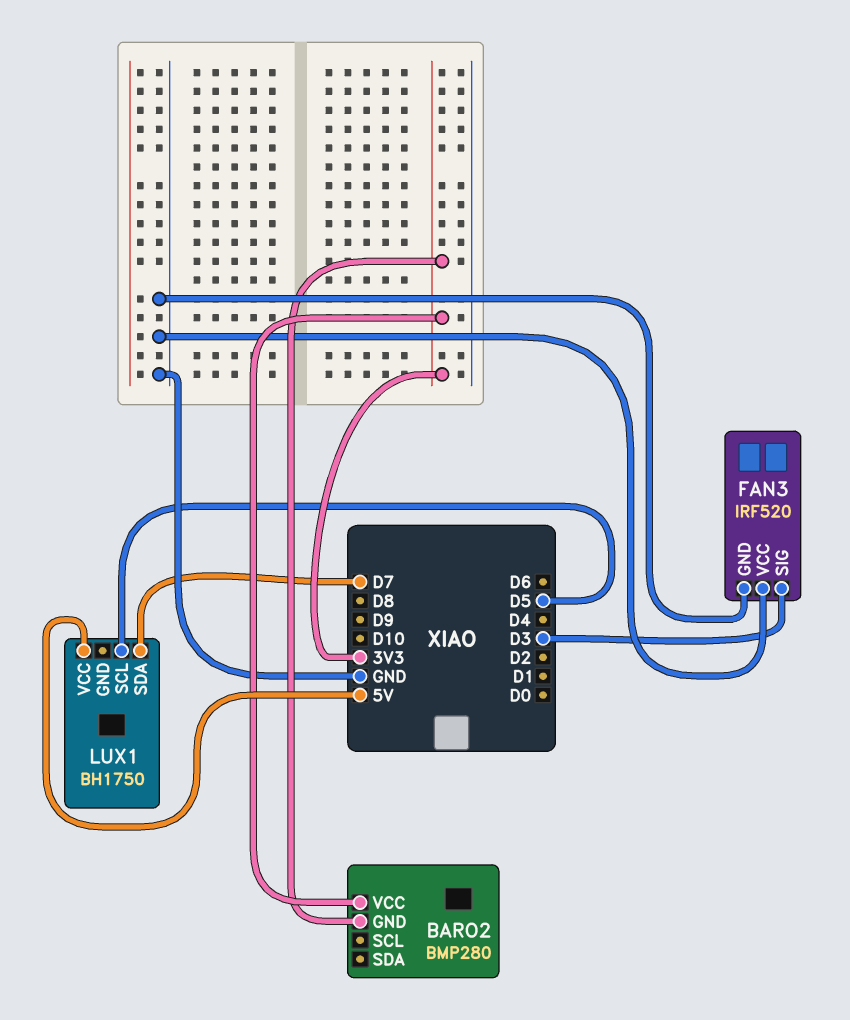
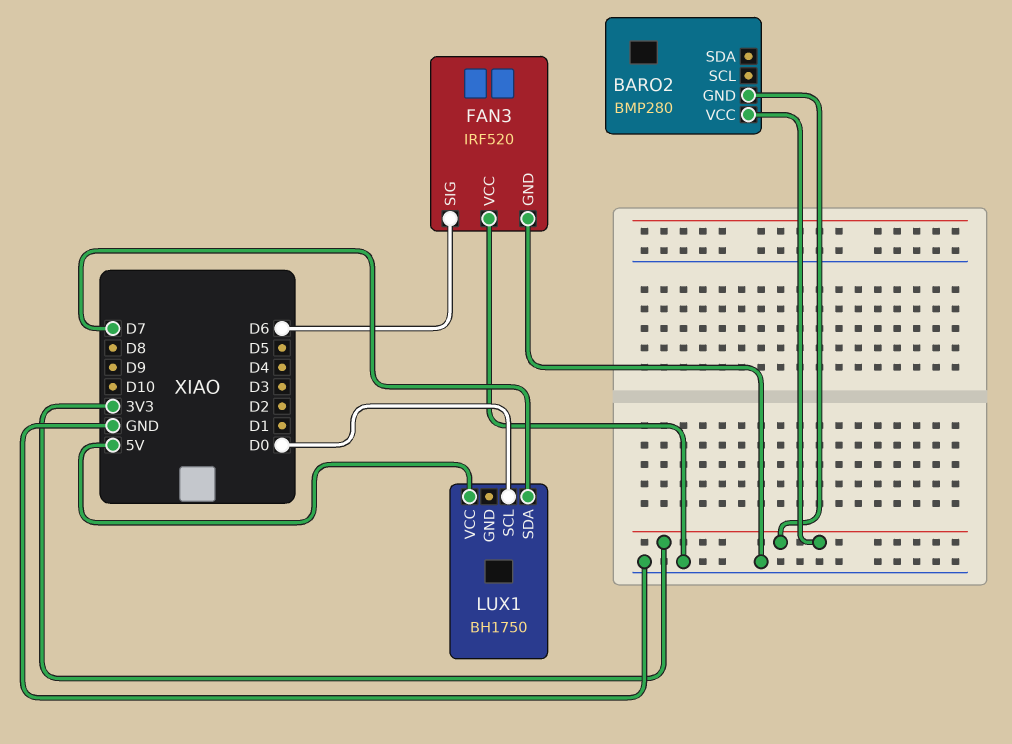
FAN3 pin SIG: D3 -> D6
LUX1 pin SCL: D5 -> D0

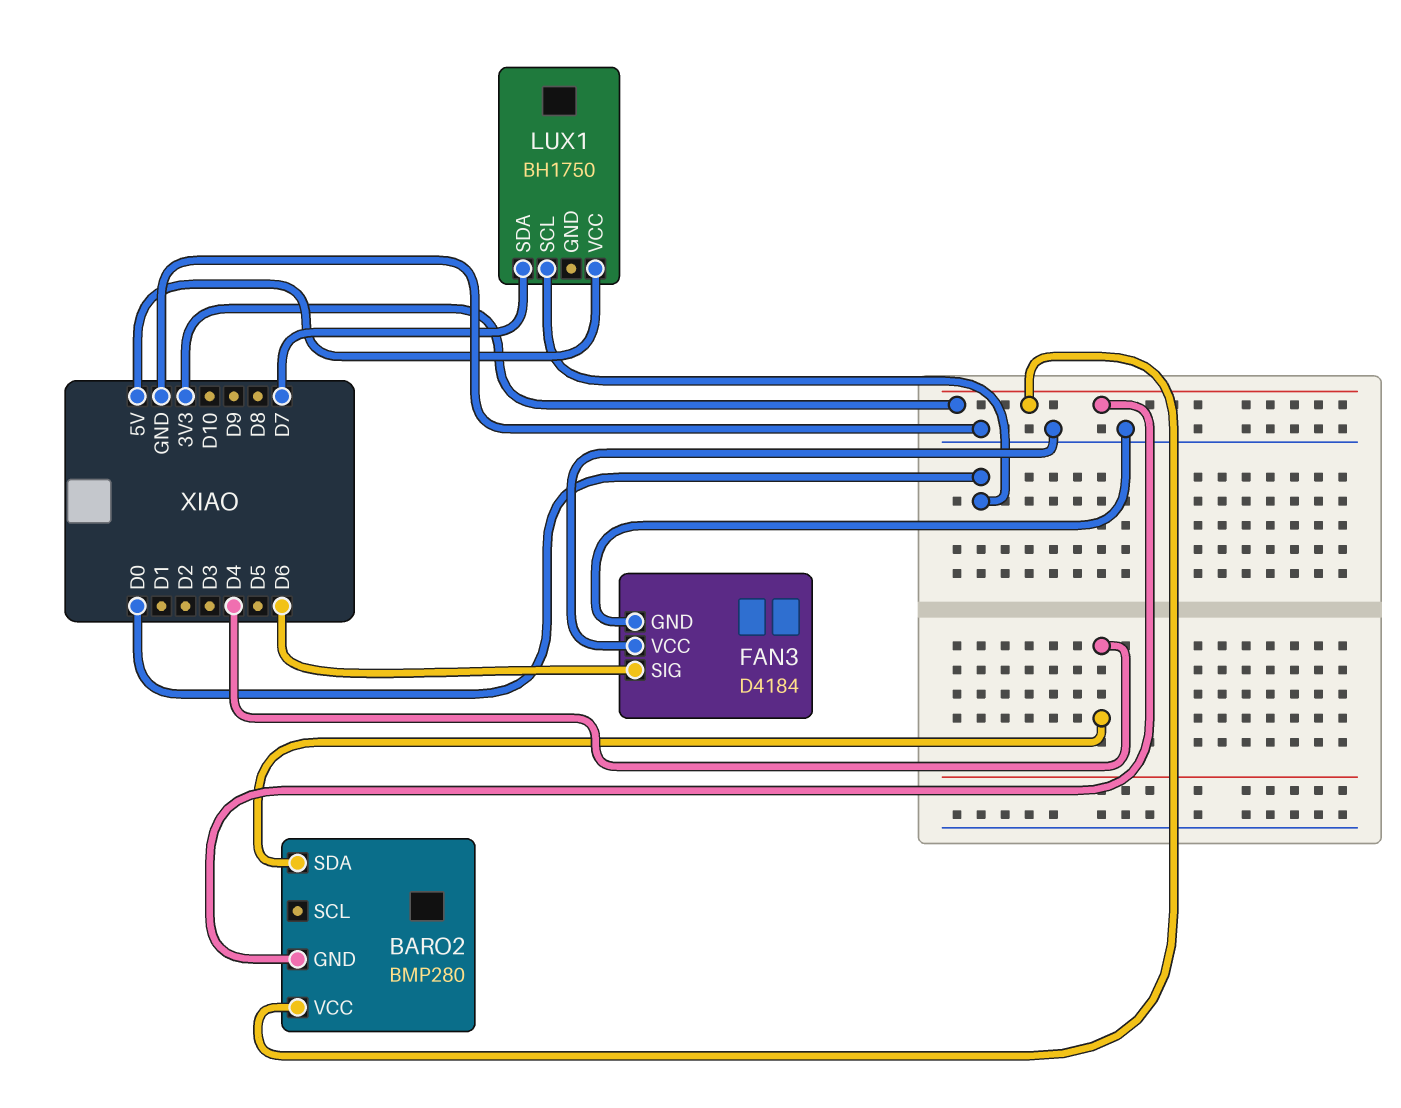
BARO2 pin SDA: none -> D4
FAN3: IRF520 -> D4184

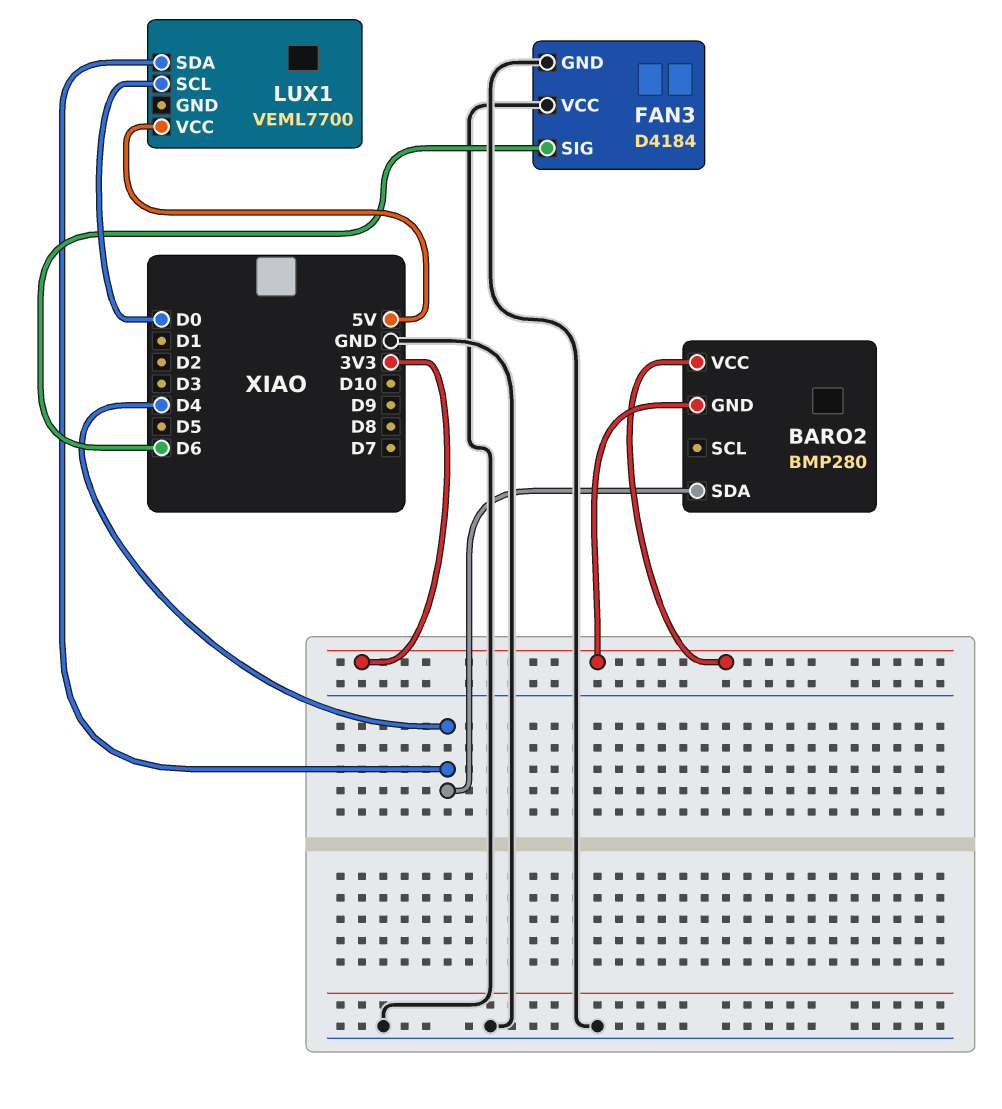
LUX1: BH1750 -> VEML7700
LUX1 pin SDA: D7 -> D4

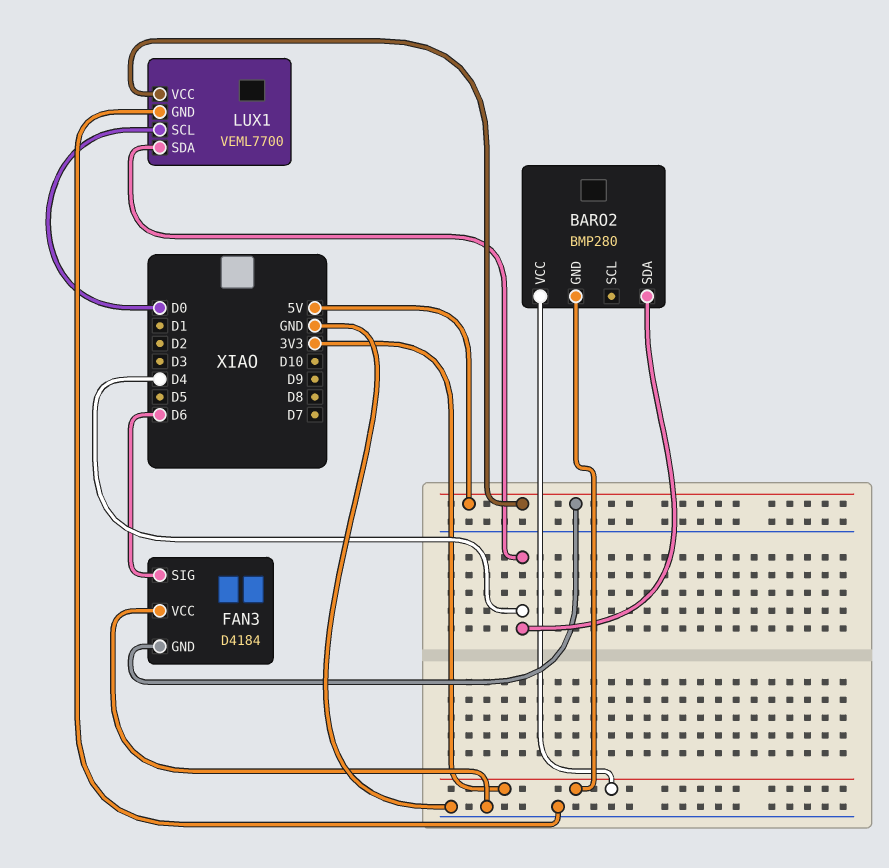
FAN3 pin GND: GND -> 5V
LUX1 pin GND: none -> GND

